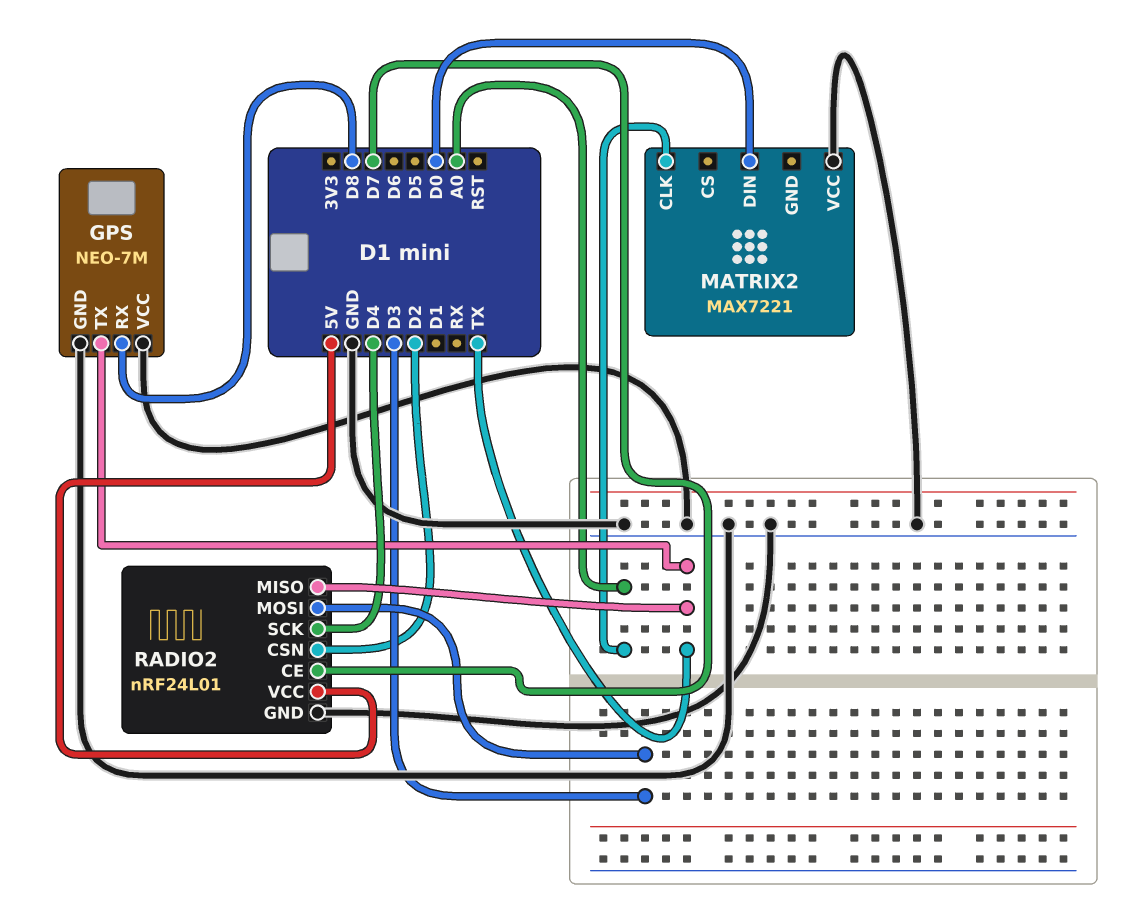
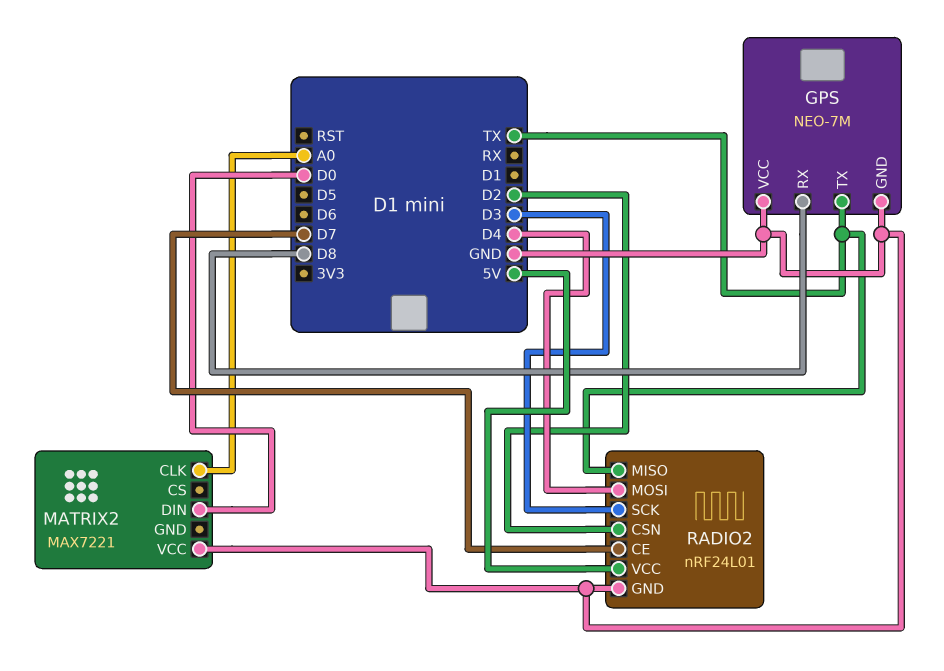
RADIO2 pin MOSI: D3 -> D4
RADIO2 pin SCK: D4 -> D3

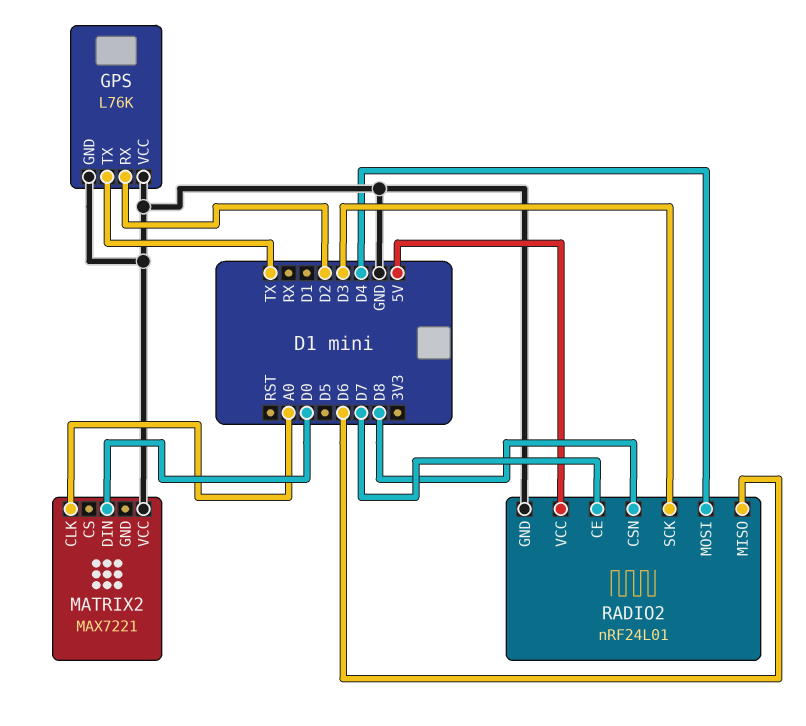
GPS: NEO-7M -> L76K
GPS pin RX: D8 -> D2
RADIO2 pin CSN: D2 -> D8
RADIO2 pin MISO: TX -> D6

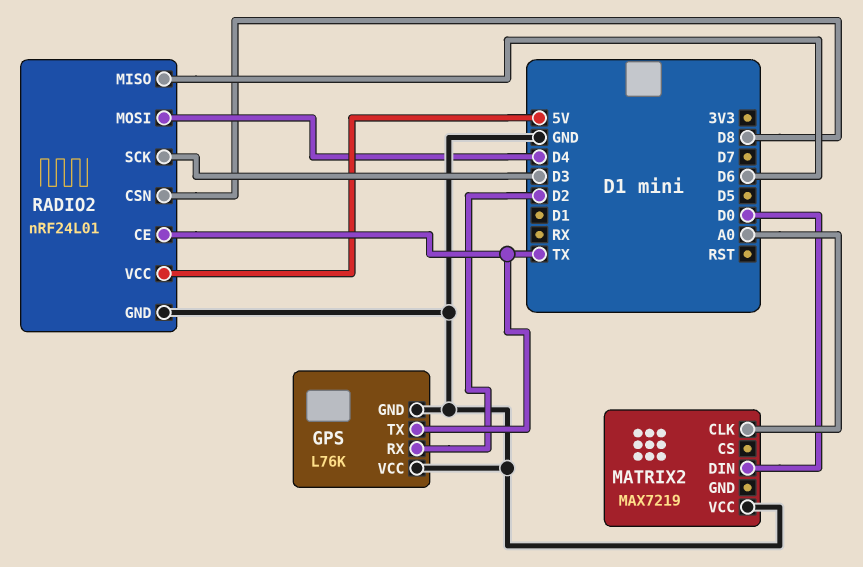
MATRIX2: MAX7221 -> MAX7219
RADIO2 pin CE: D7 -> TX

